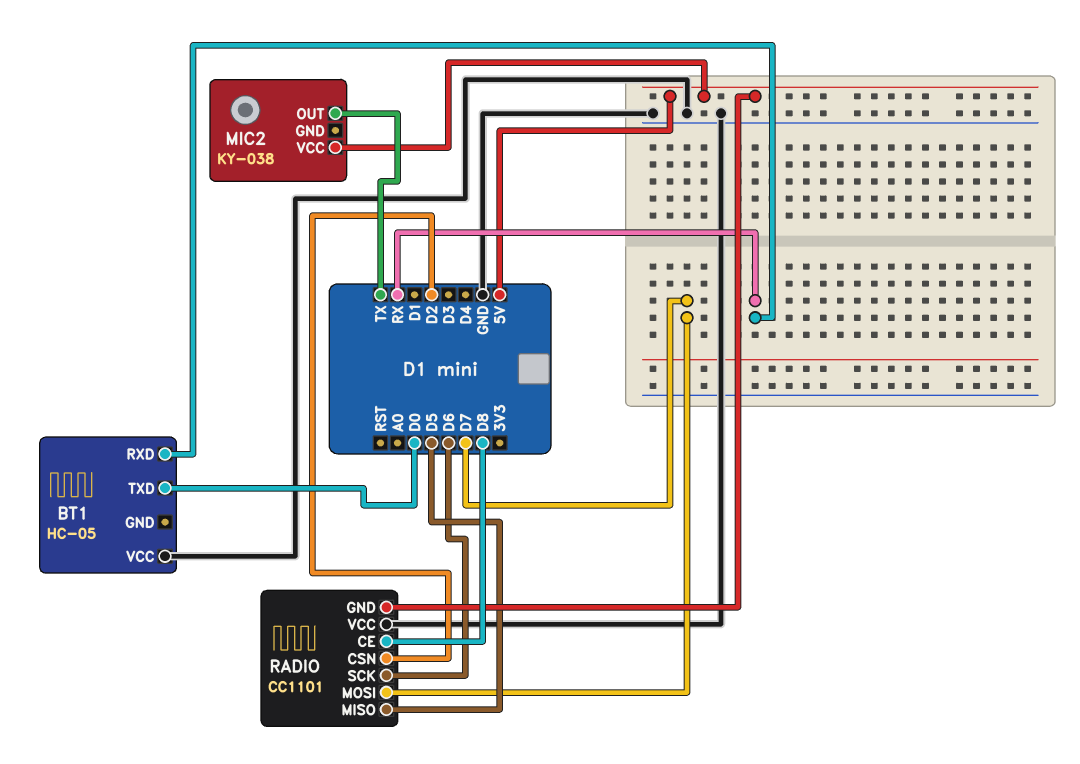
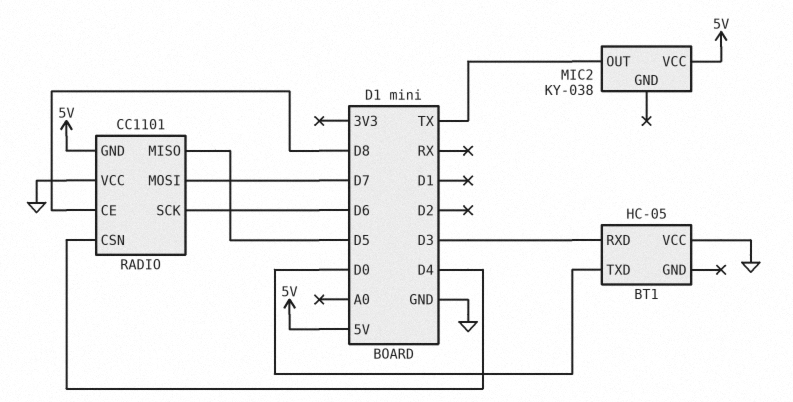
BT1 pin RXD: RX -> D3
RADIO pin CSN: D2 -> D4

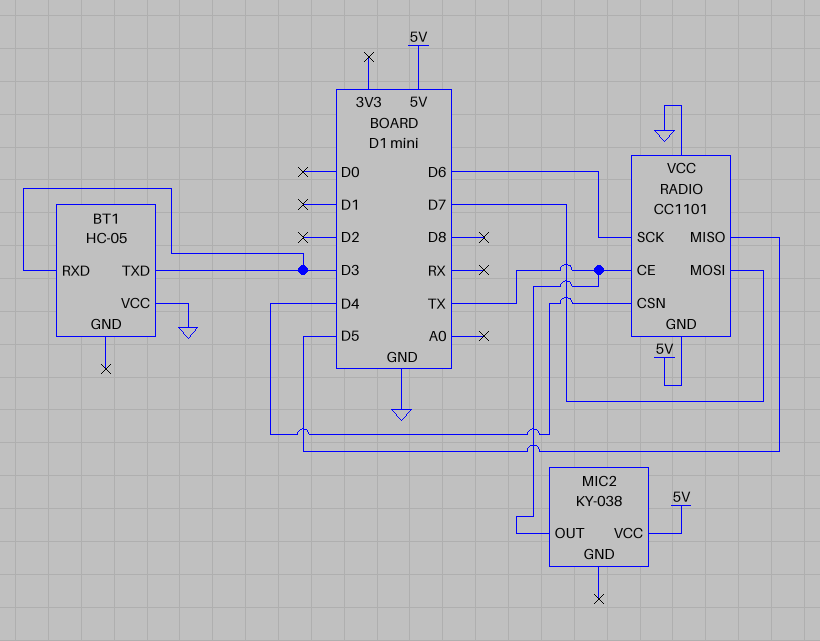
BT1 pin TXD: D0 -> D3
RADIO pin CE: D8 -> TX

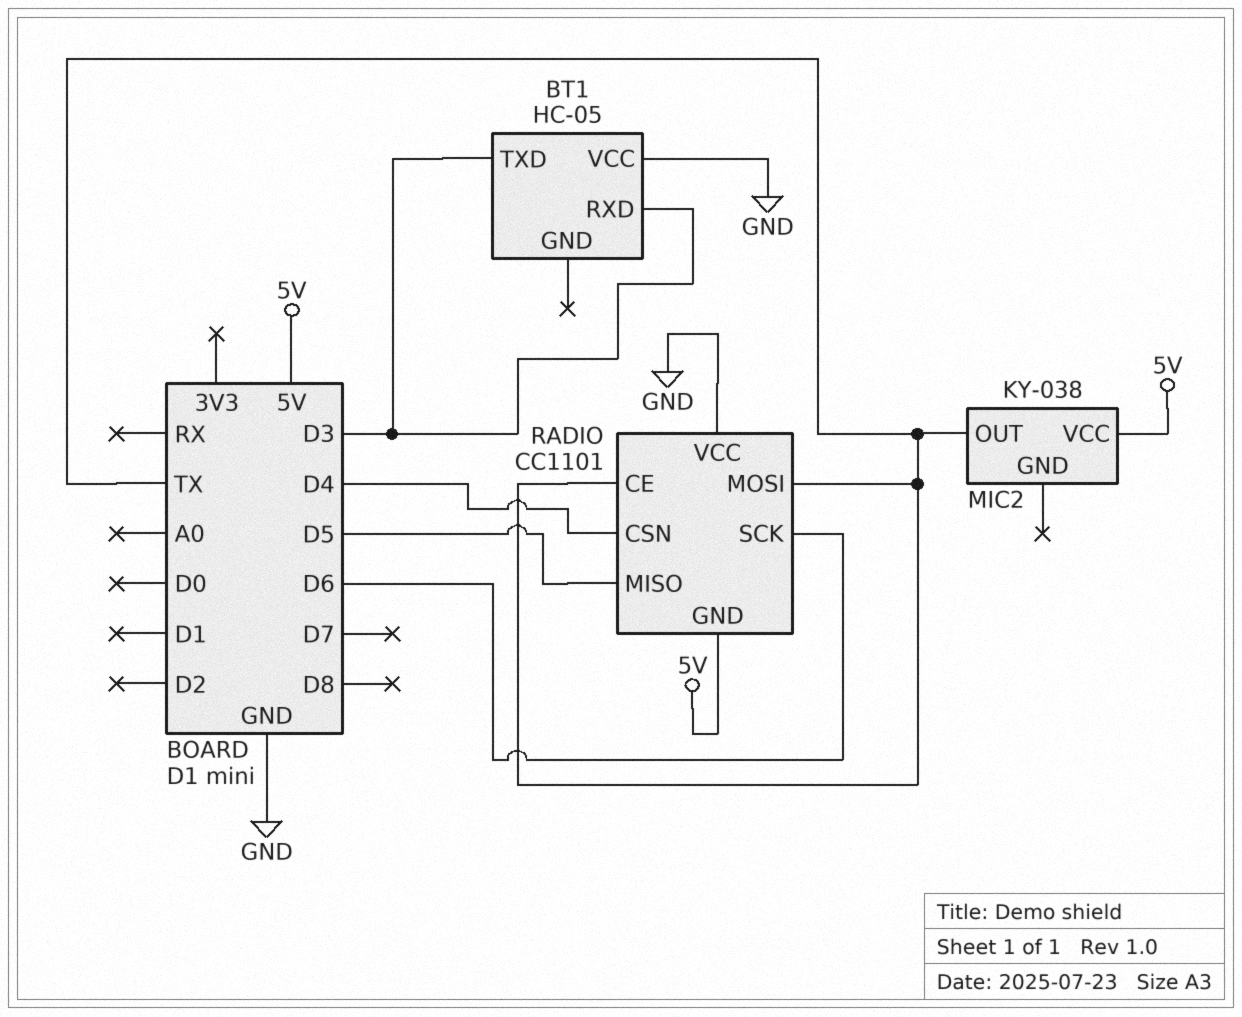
RADIO pin MOSI: D7 -> TX

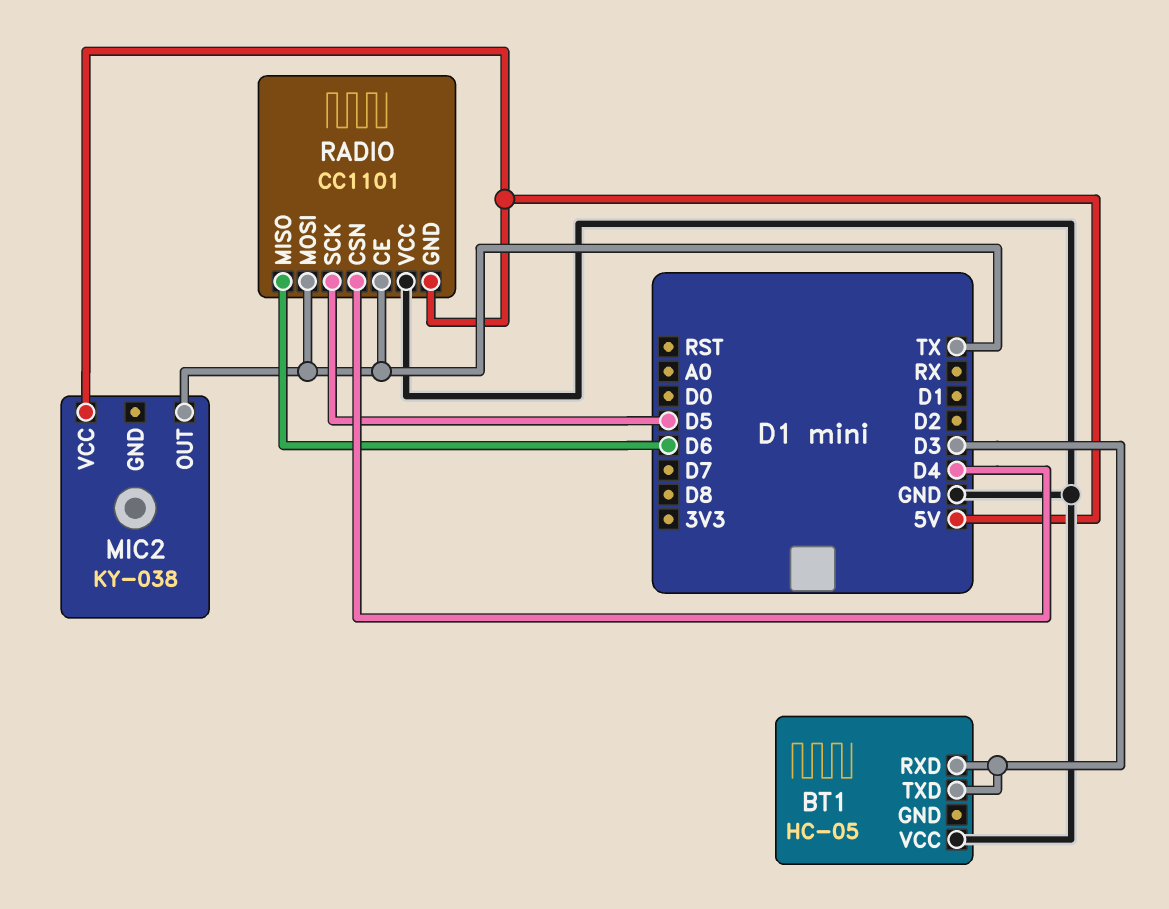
RADIO pin MISO: D5 -> D6
RADIO pin SCK: D6 -> D5

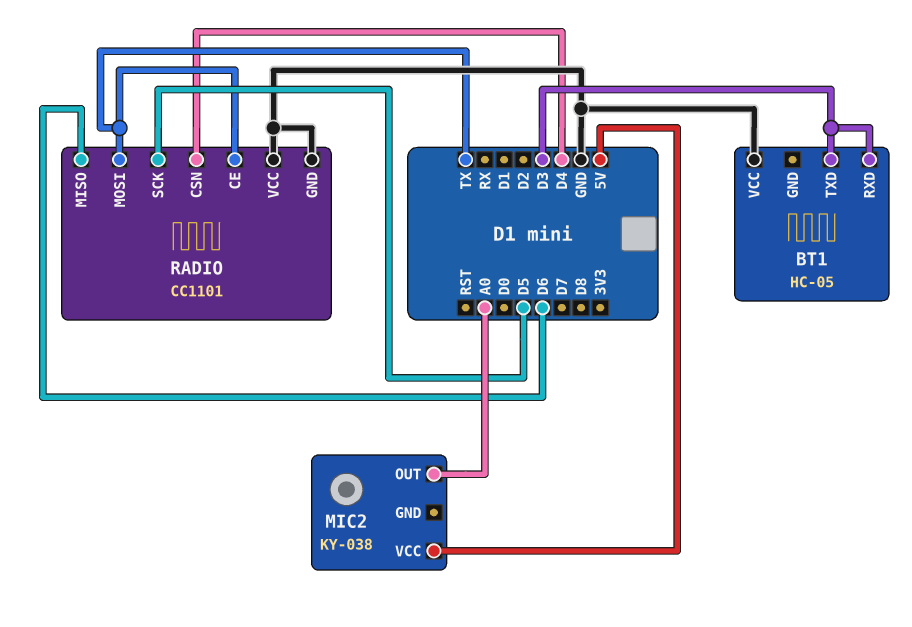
MIC2 pin OUT: TX -> A0
RADIO pin GND: 5V -> GND

